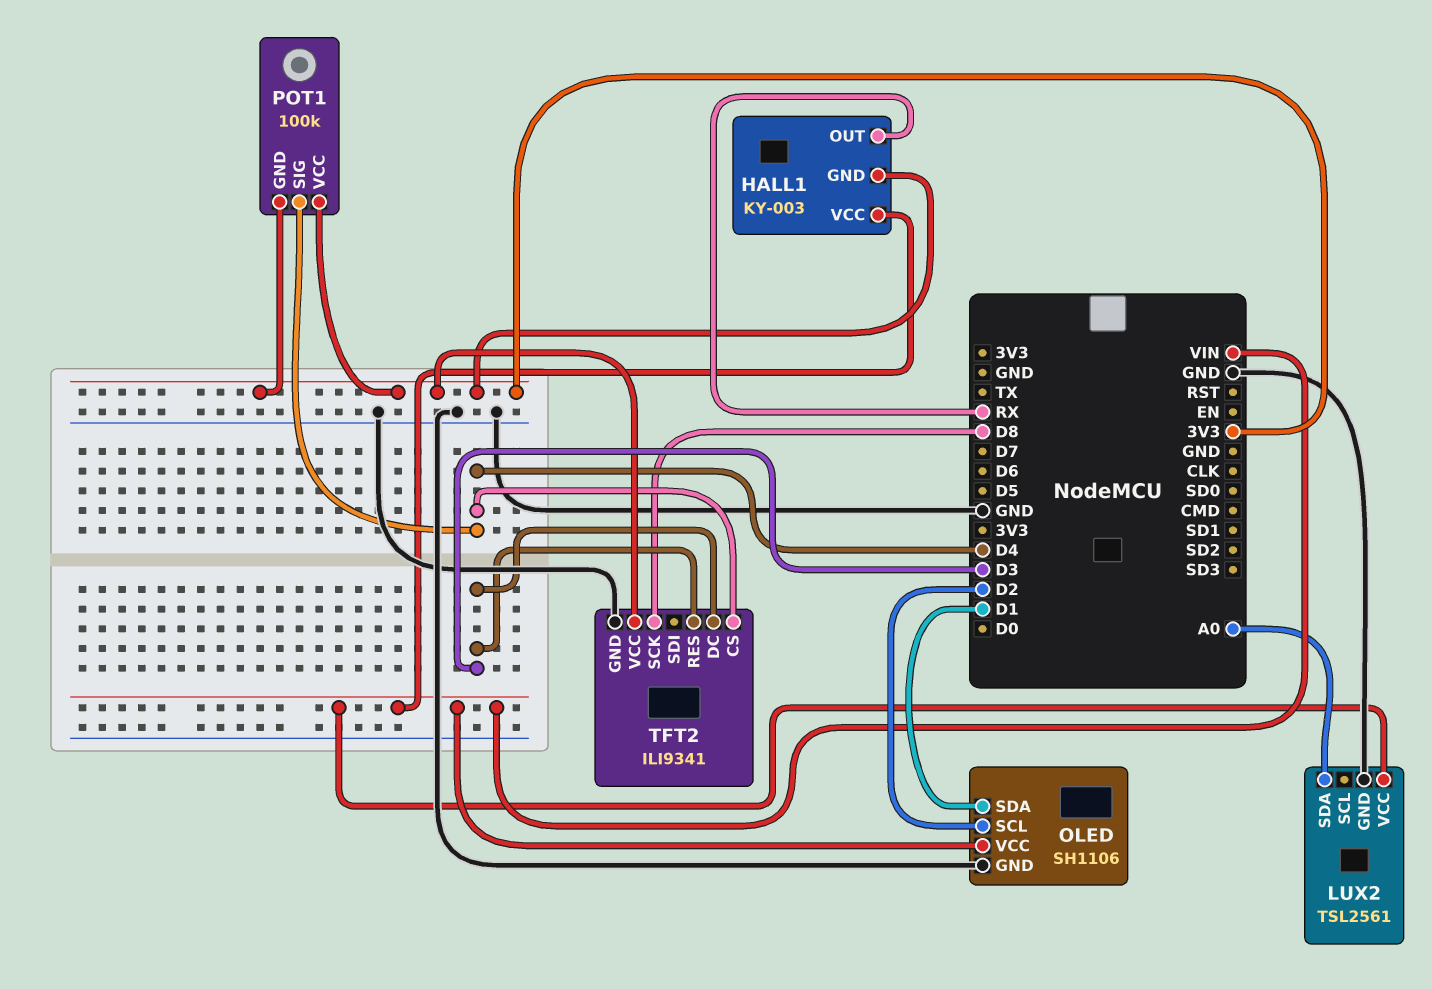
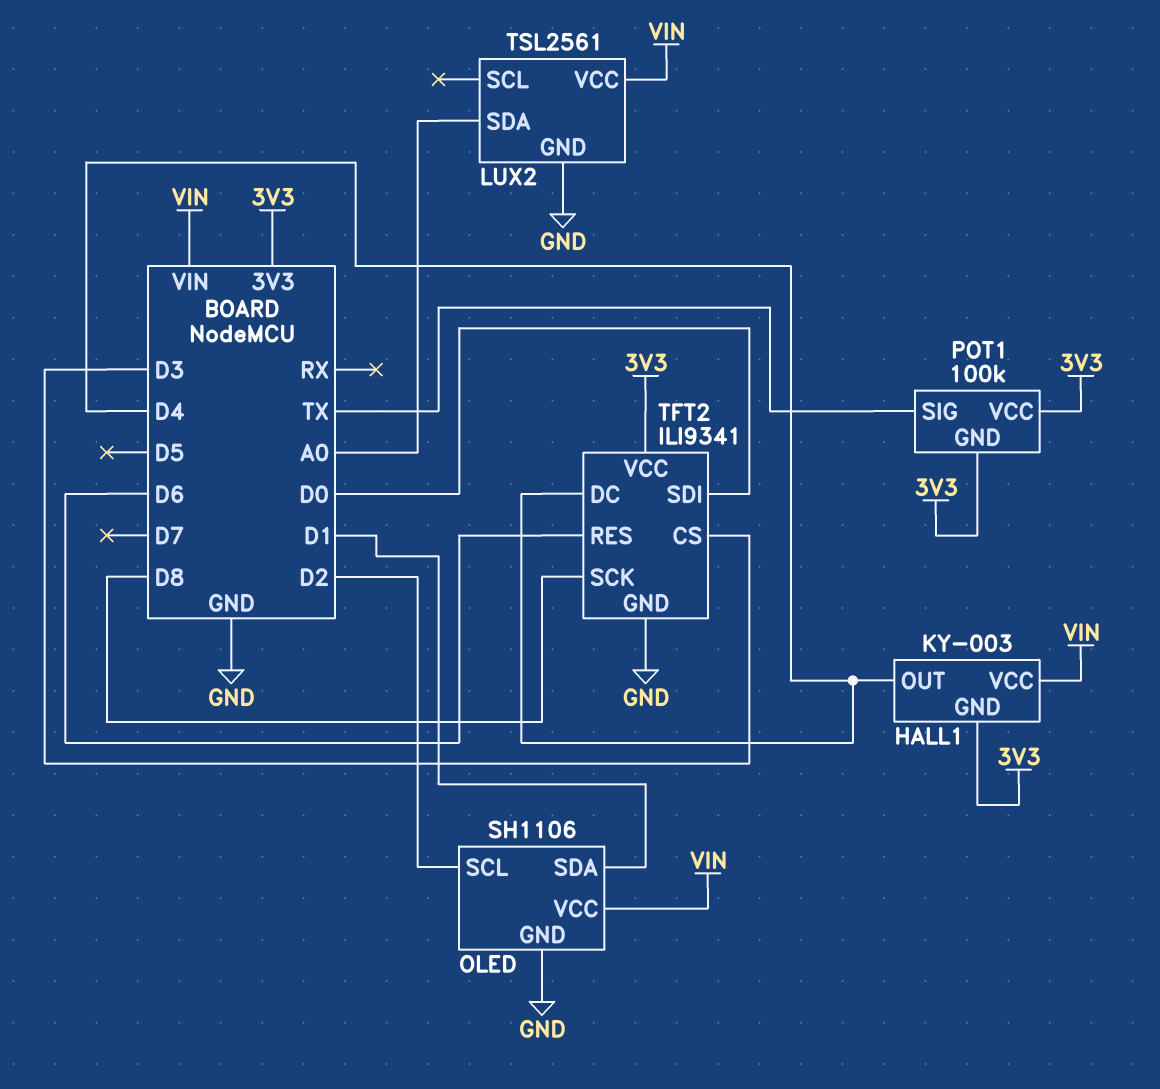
HALL1 pin OUT: RX -> D4
POT1 pin SIG: D4 -> TX
TFT2 pin CS: D4 -> D3
TFT2 pin DC: D3 -> D4
TFT2 pin RES: D3 -> D6
TFT2 pin SDI: none -> D0

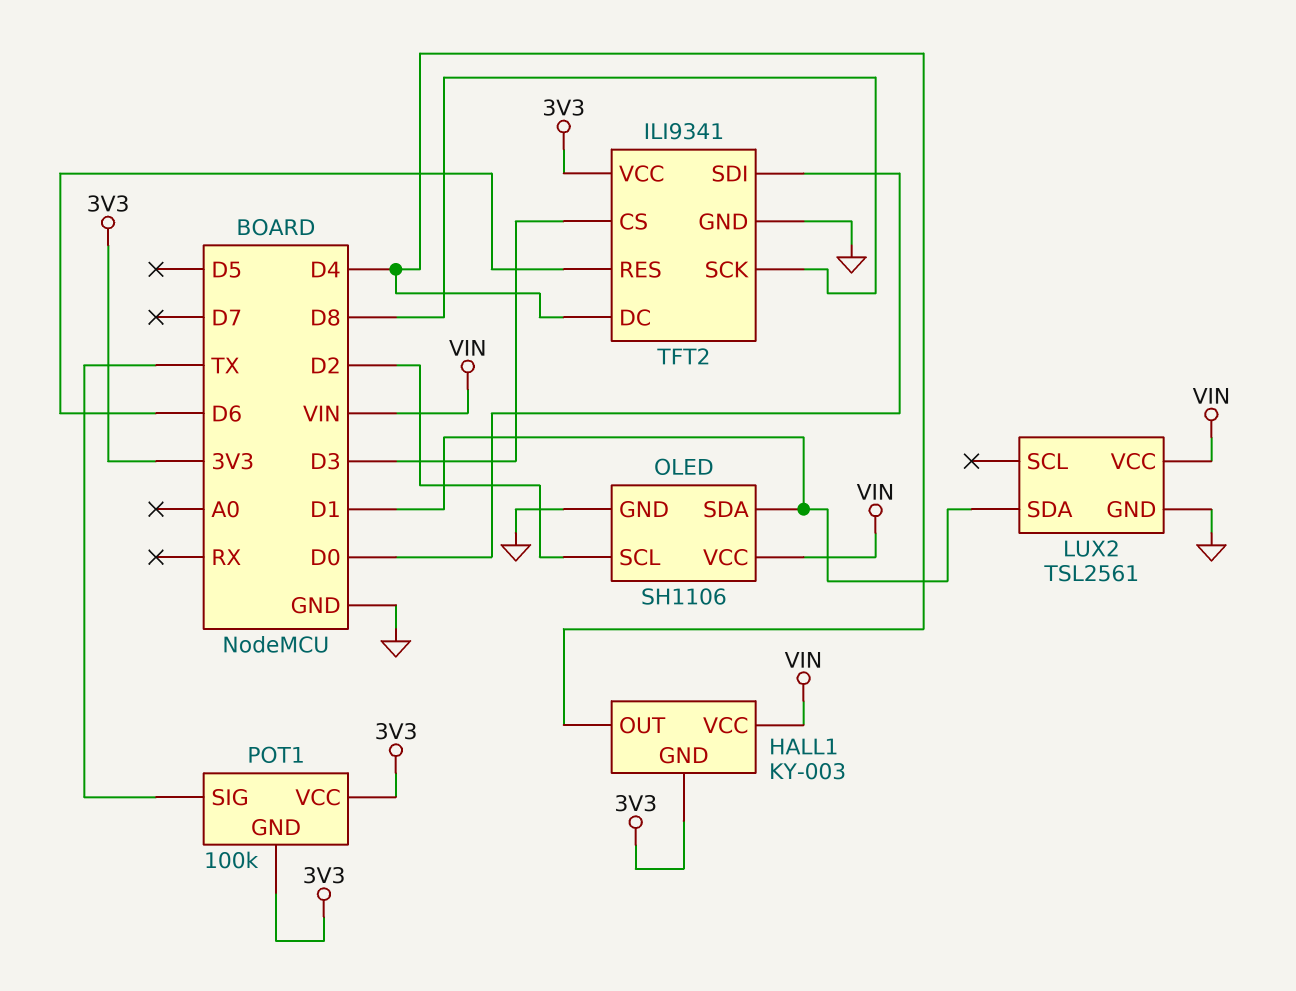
LUX2 pin SDA: A0 -> D1

